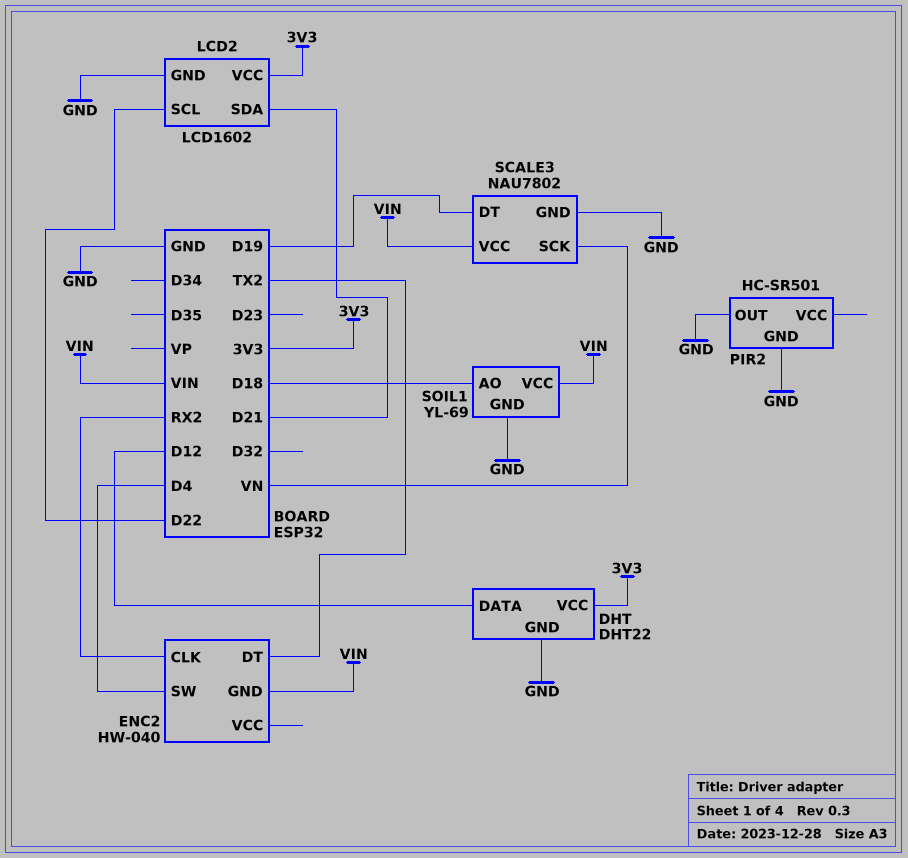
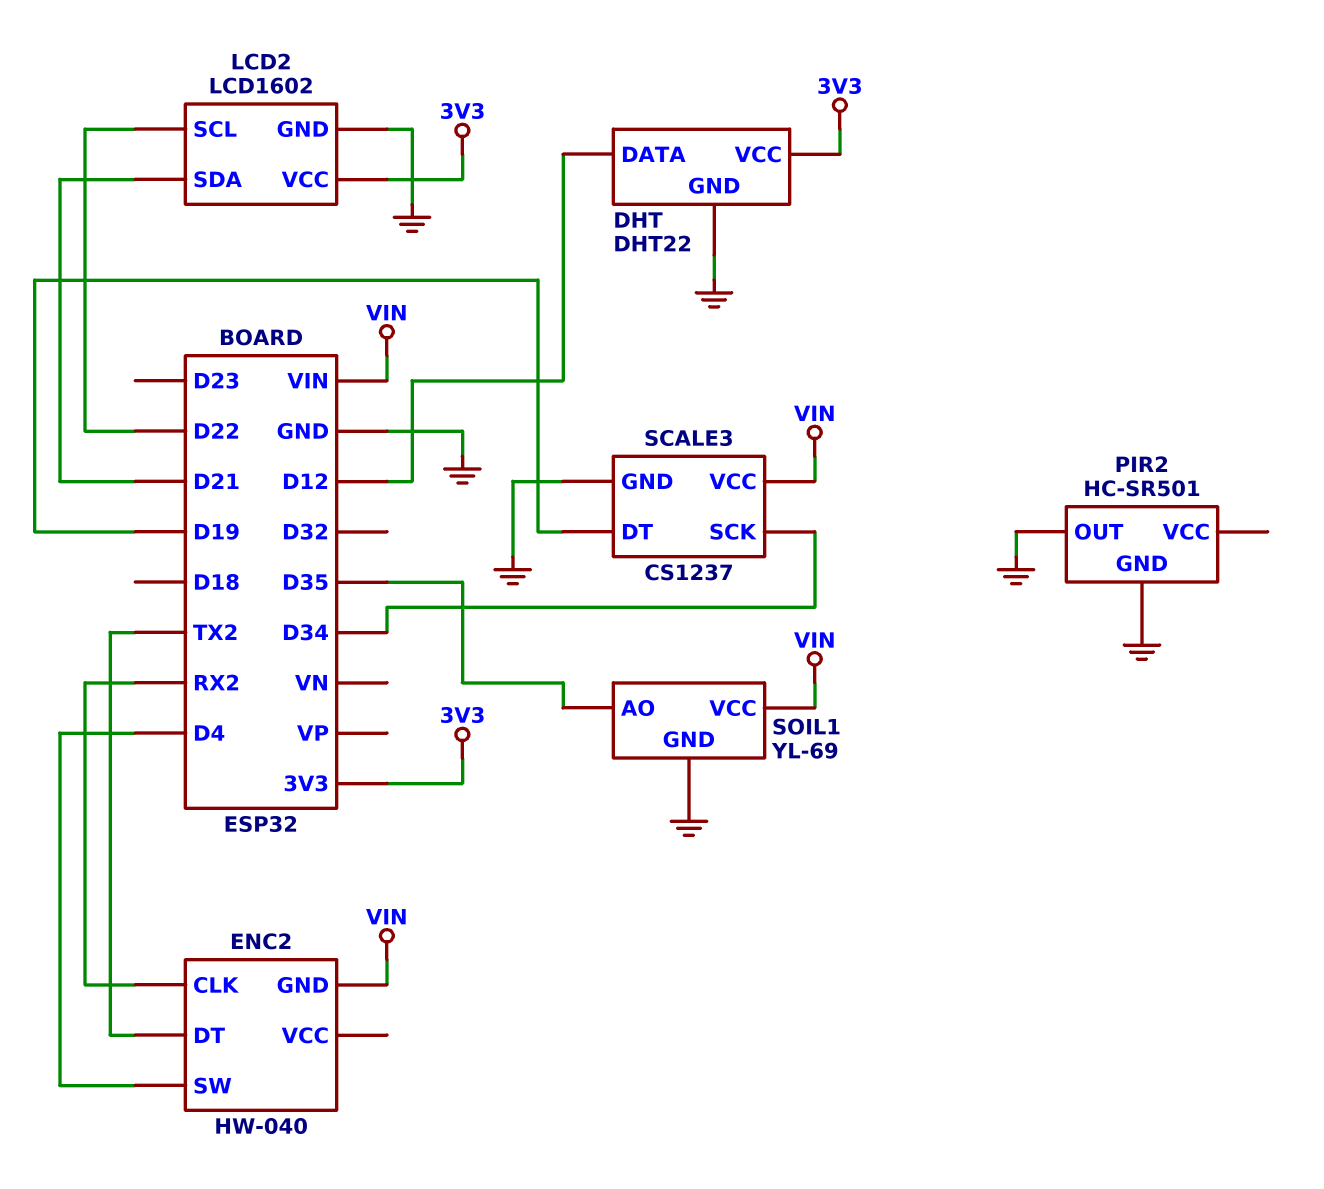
SCALE3: NAU7802 -> CS1237
SCALE3 pin SCK: VN -> D34
SOIL1 pin AO: D18 -> D35

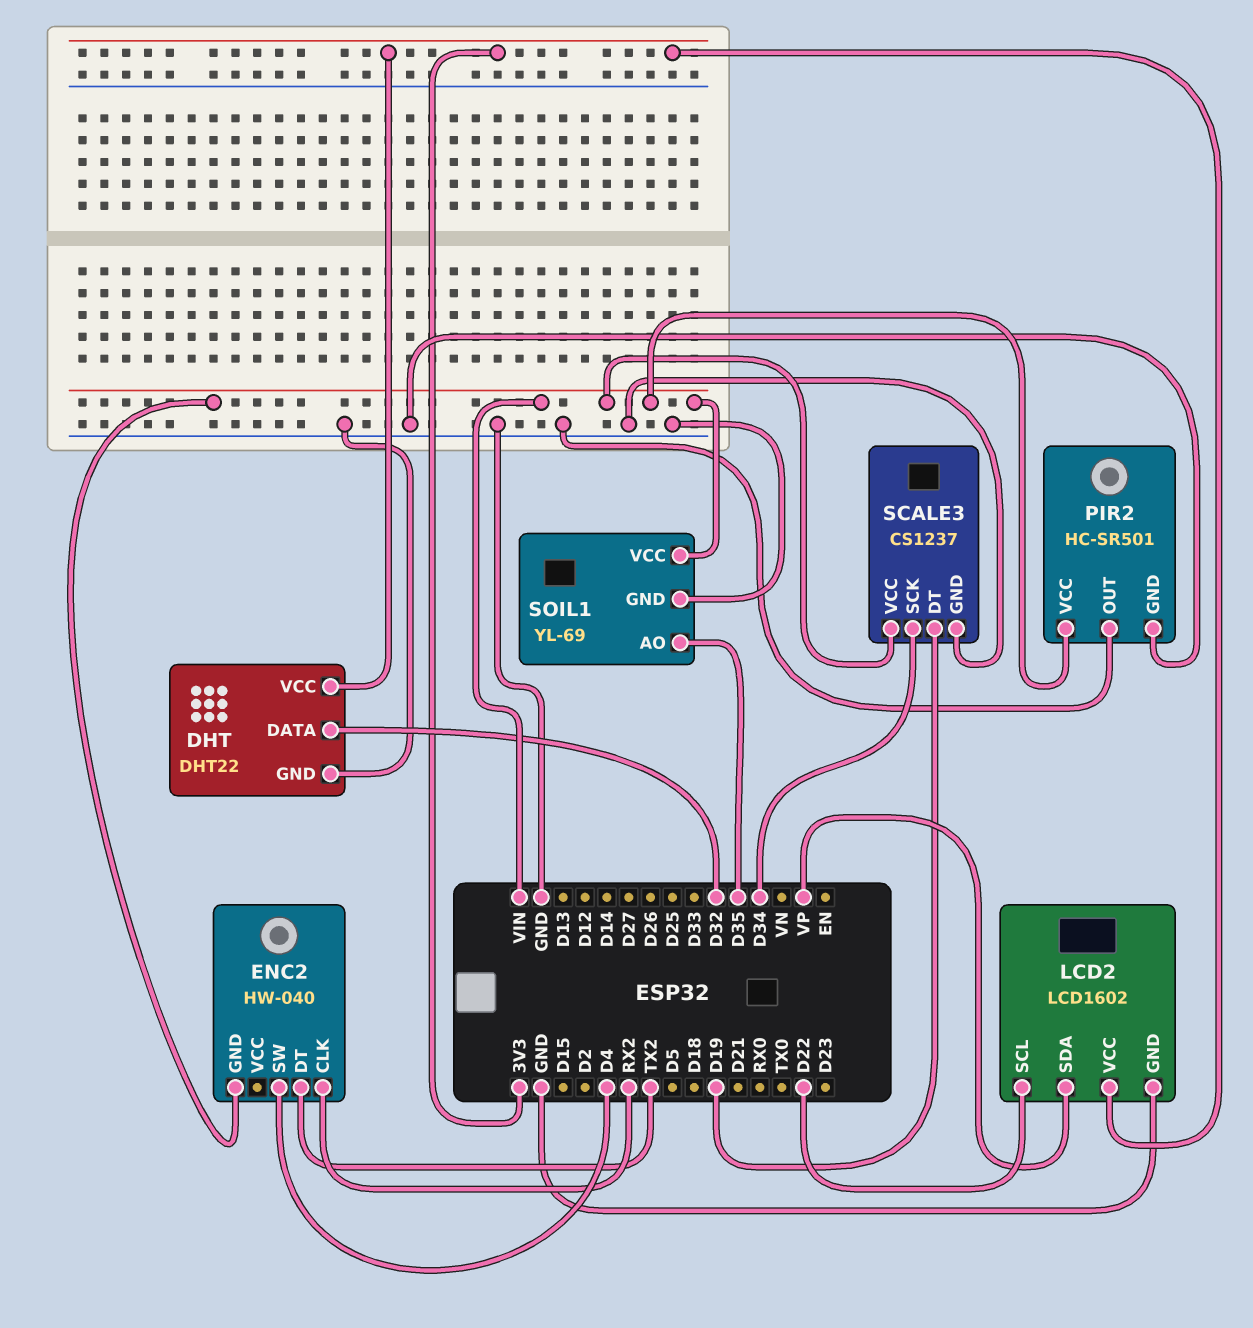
DHT pin DATA: D12 -> D32
LCD2 pin SDA: D21 -> VP
PIR2 pin VCC: none -> VIN

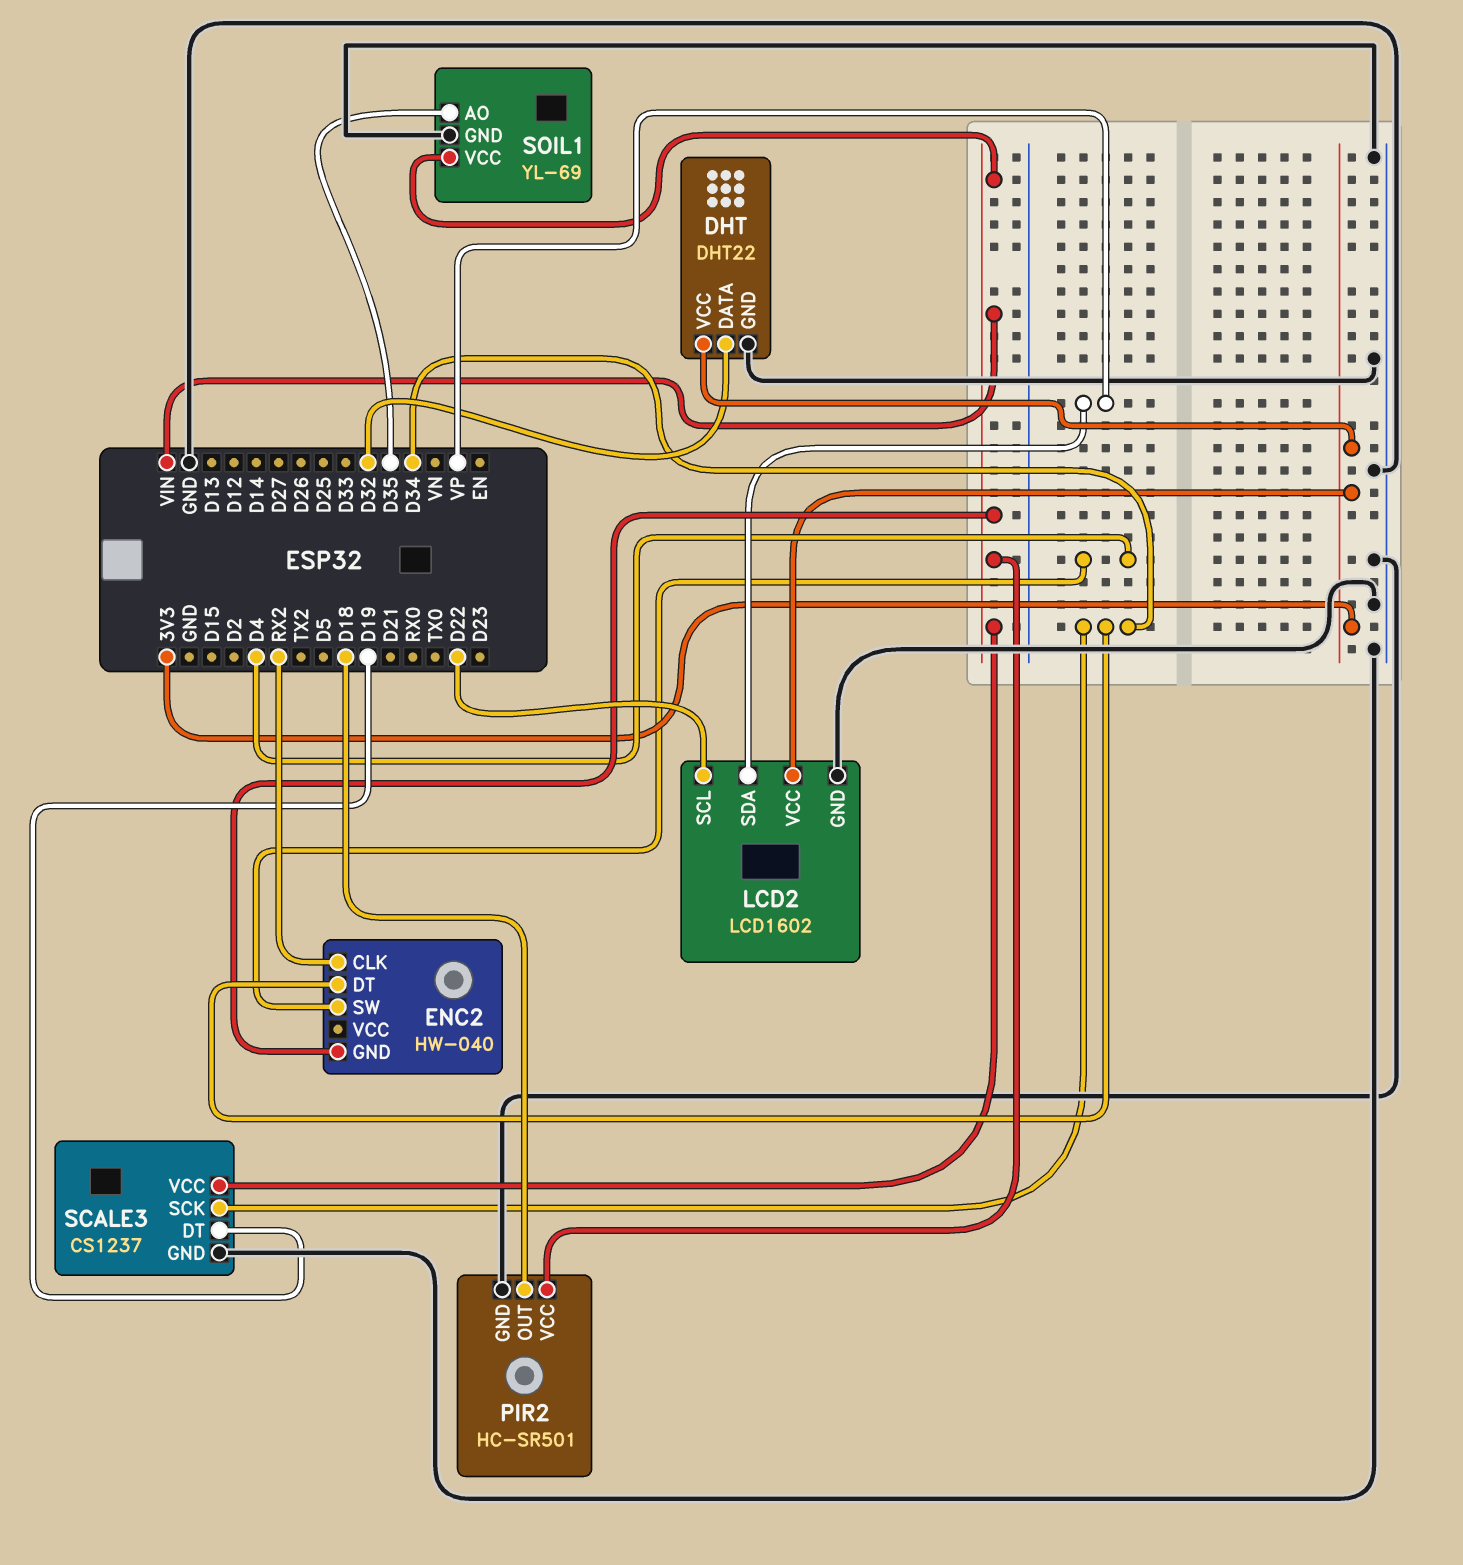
ENC2 pin DT: TX2 -> D34
PIR2 pin OUT: GND -> D18

